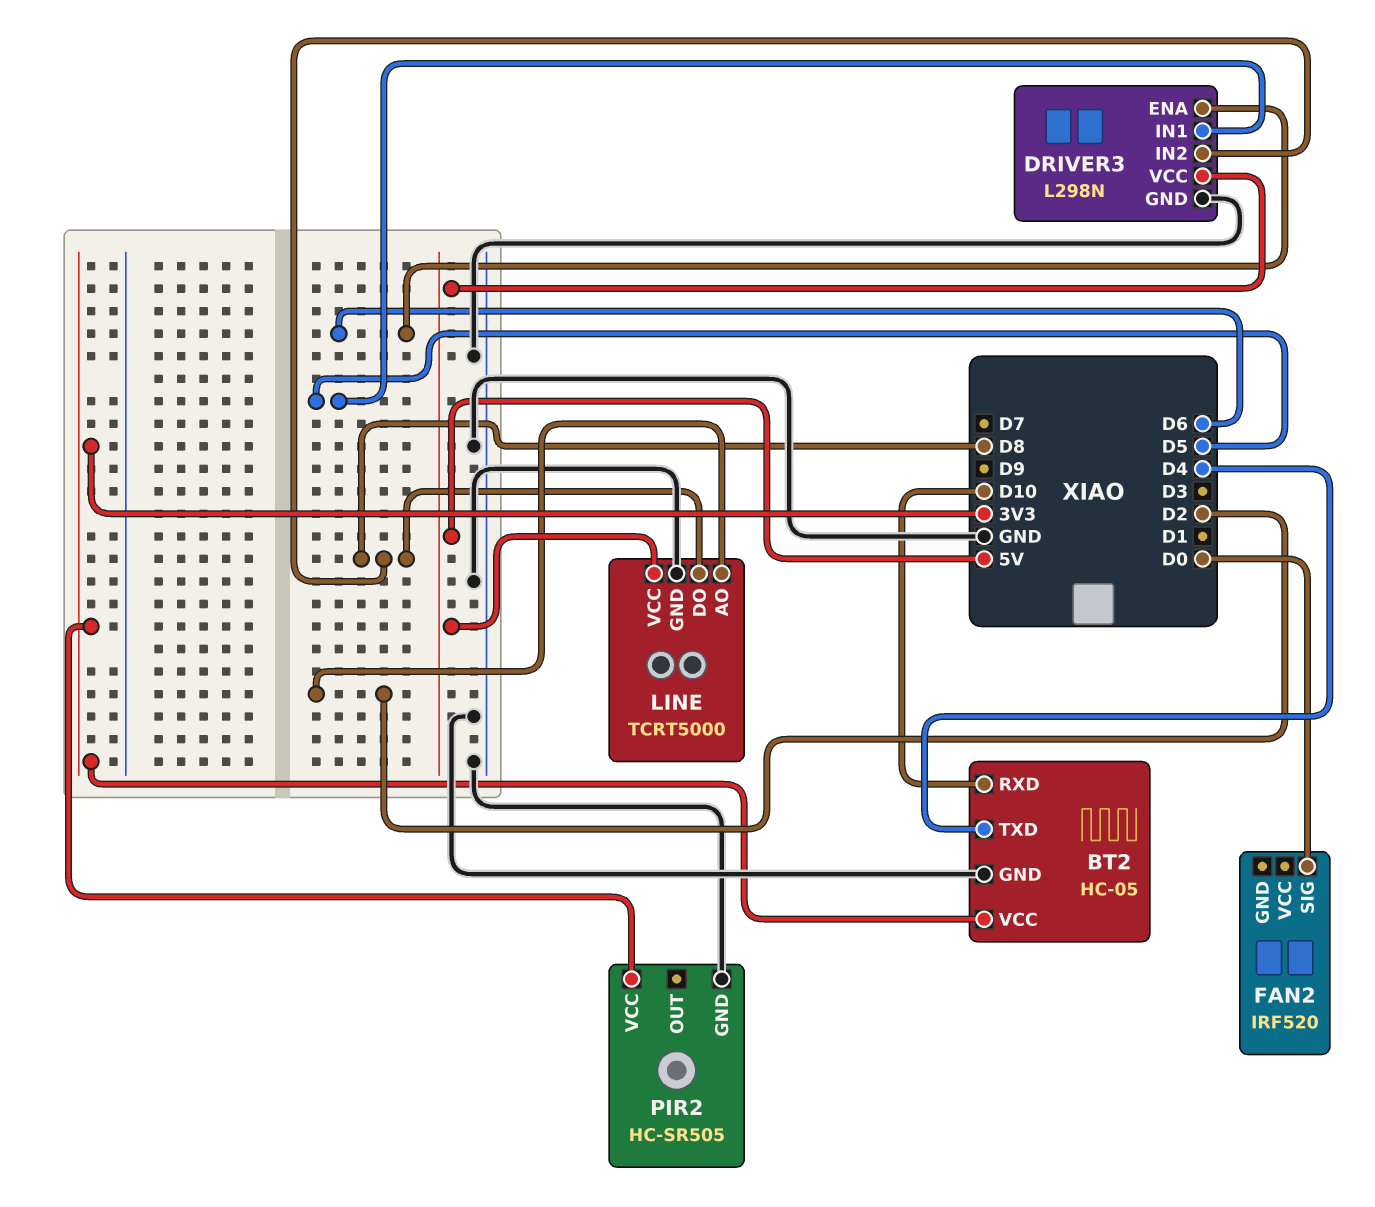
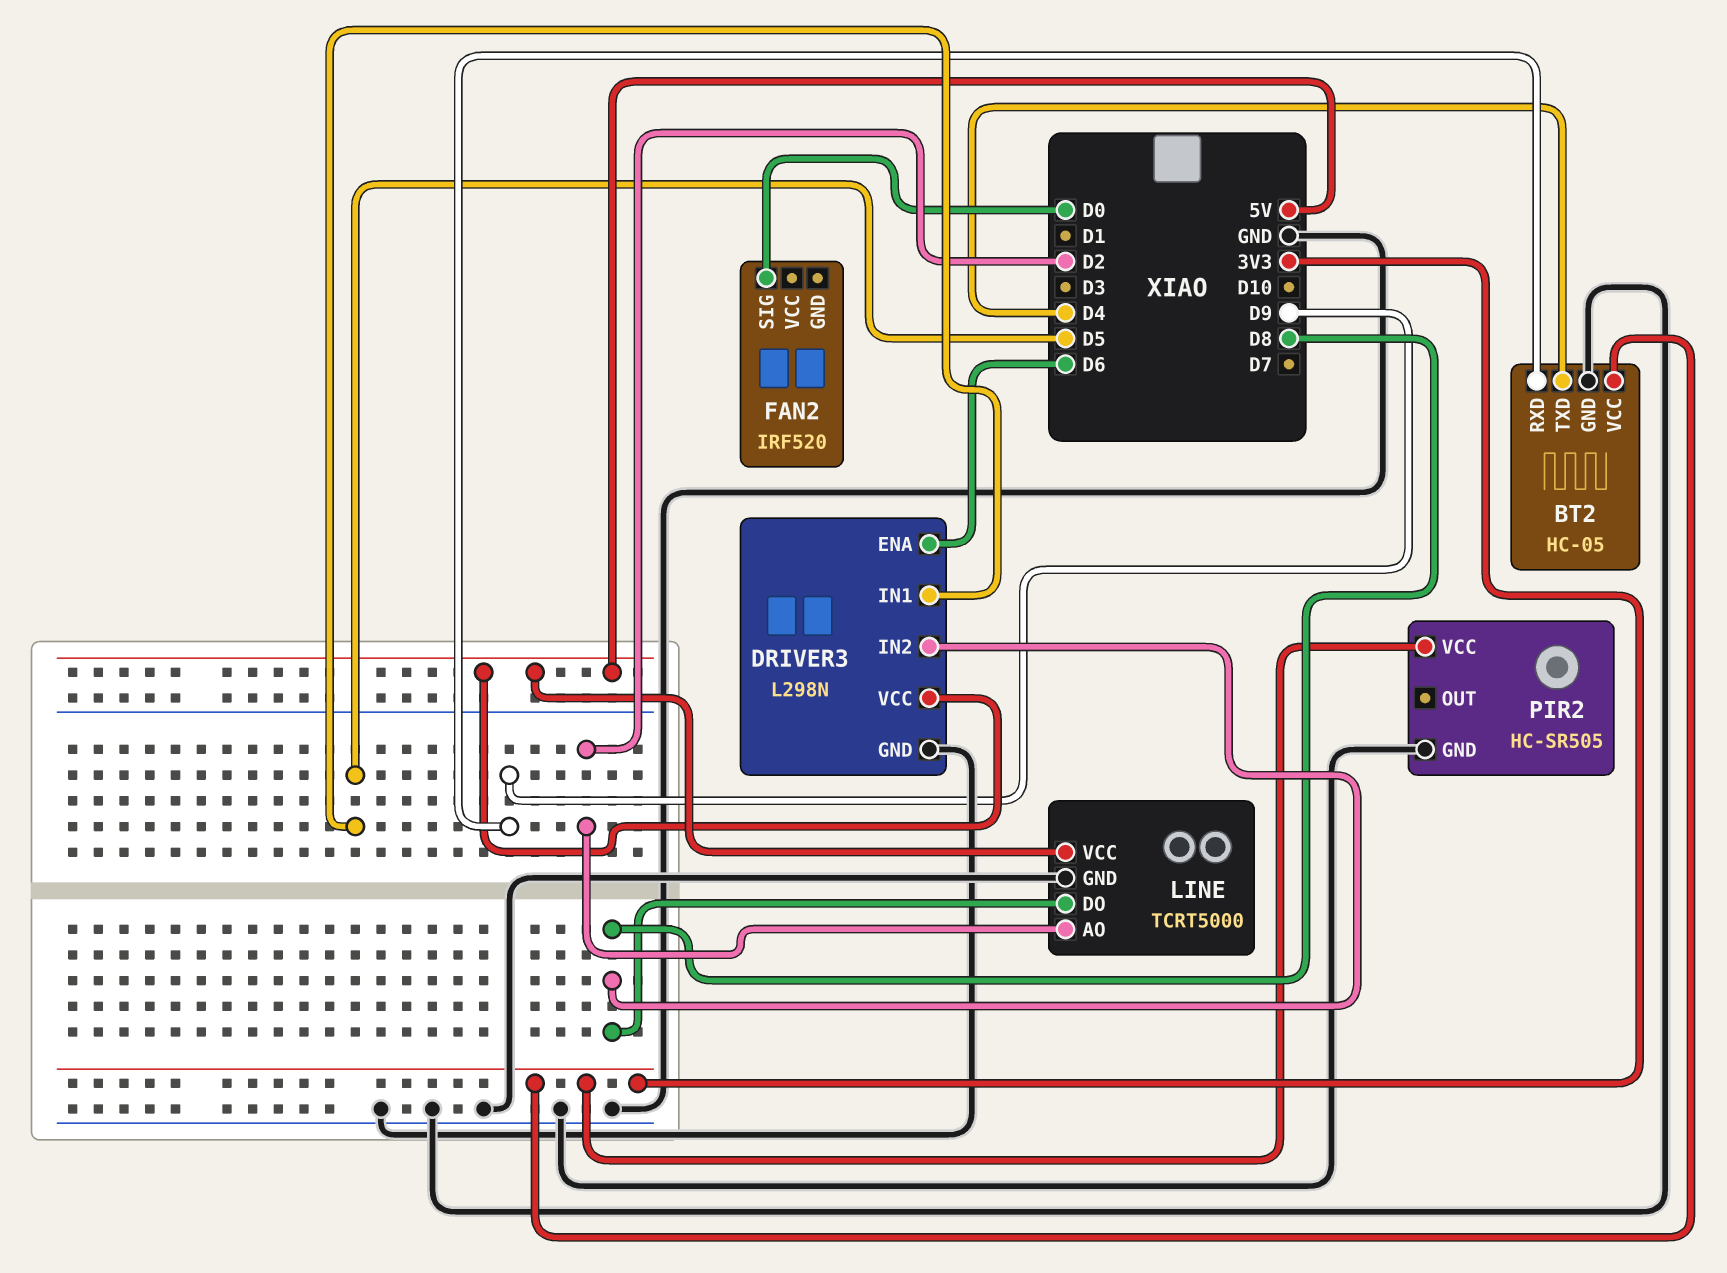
BT2 pin RXD: D10 -> D9

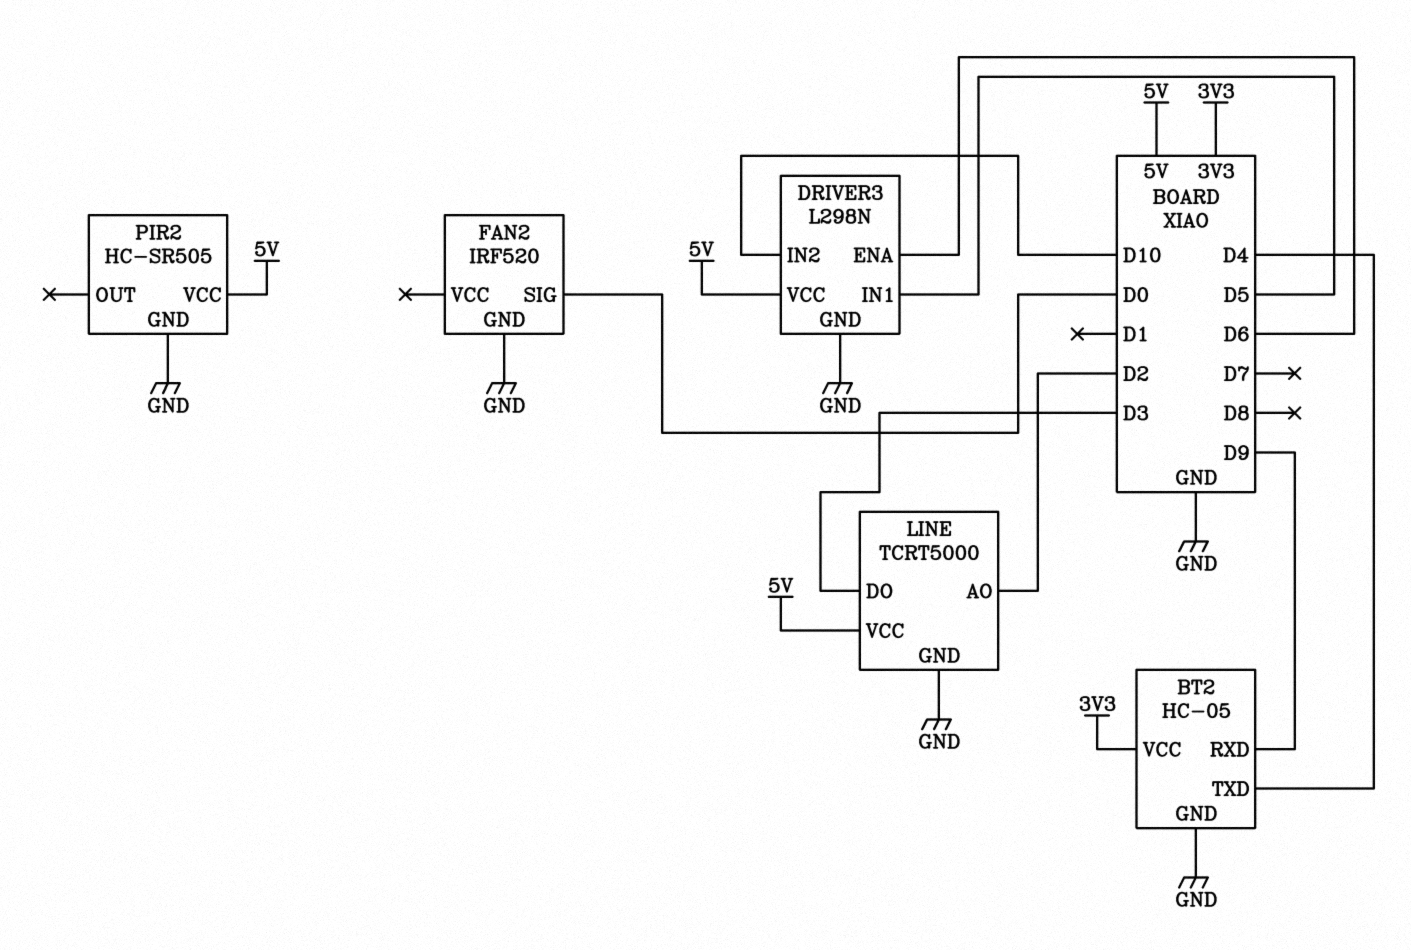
DRIVER3 pin IN2: D8 -> D10
FAN2 pin GND: none -> GND
LINE pin DO: D8 -> D3
PIR2 pin VCC: 3V3 -> 5V

